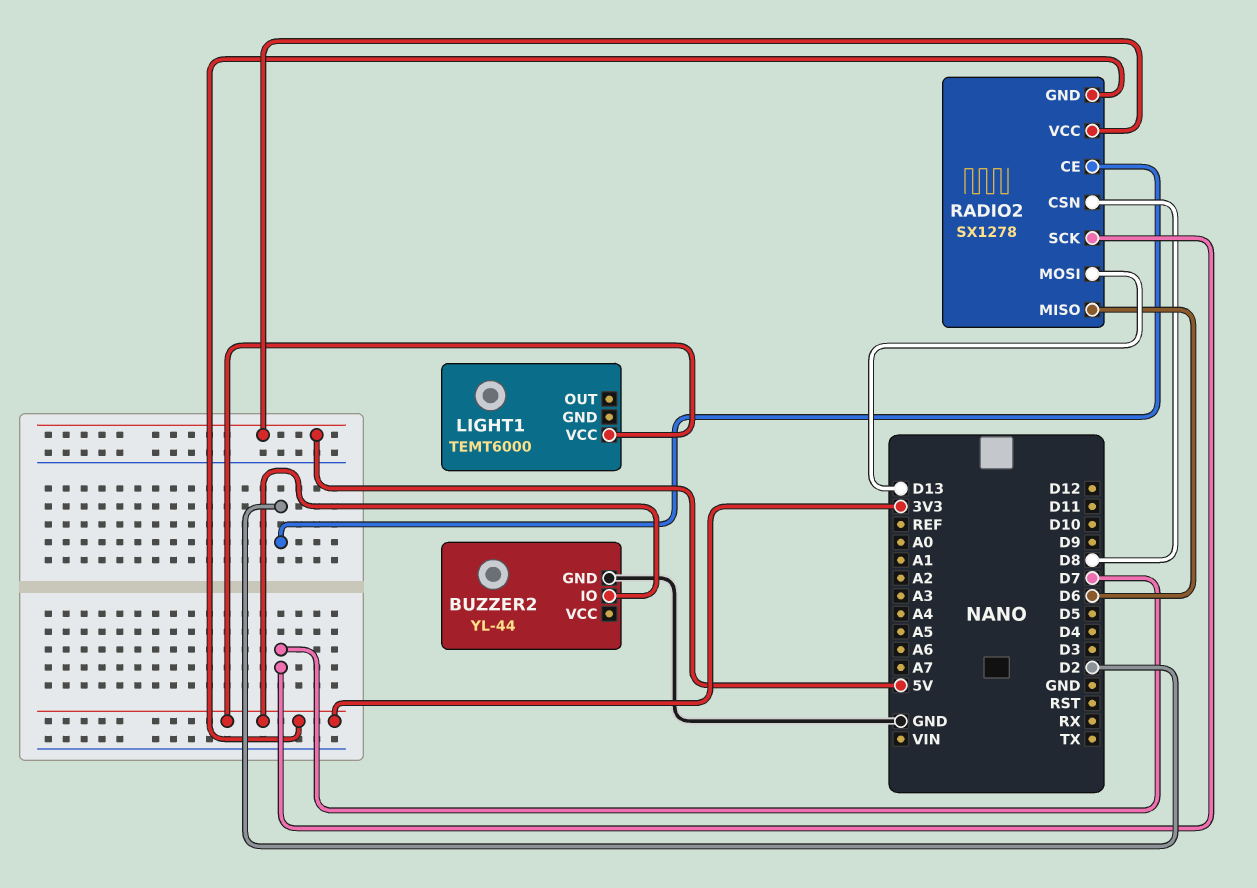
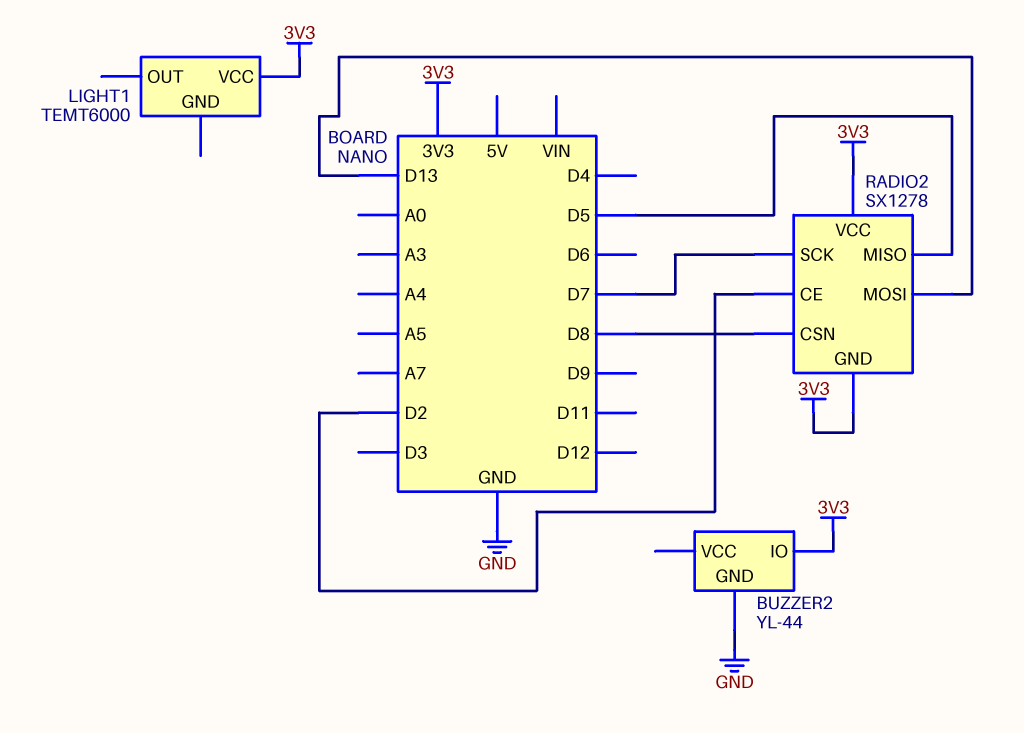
RADIO2 pin MISO: D6 -> D5
RADIO2 pin VCC: 5V -> 3V3

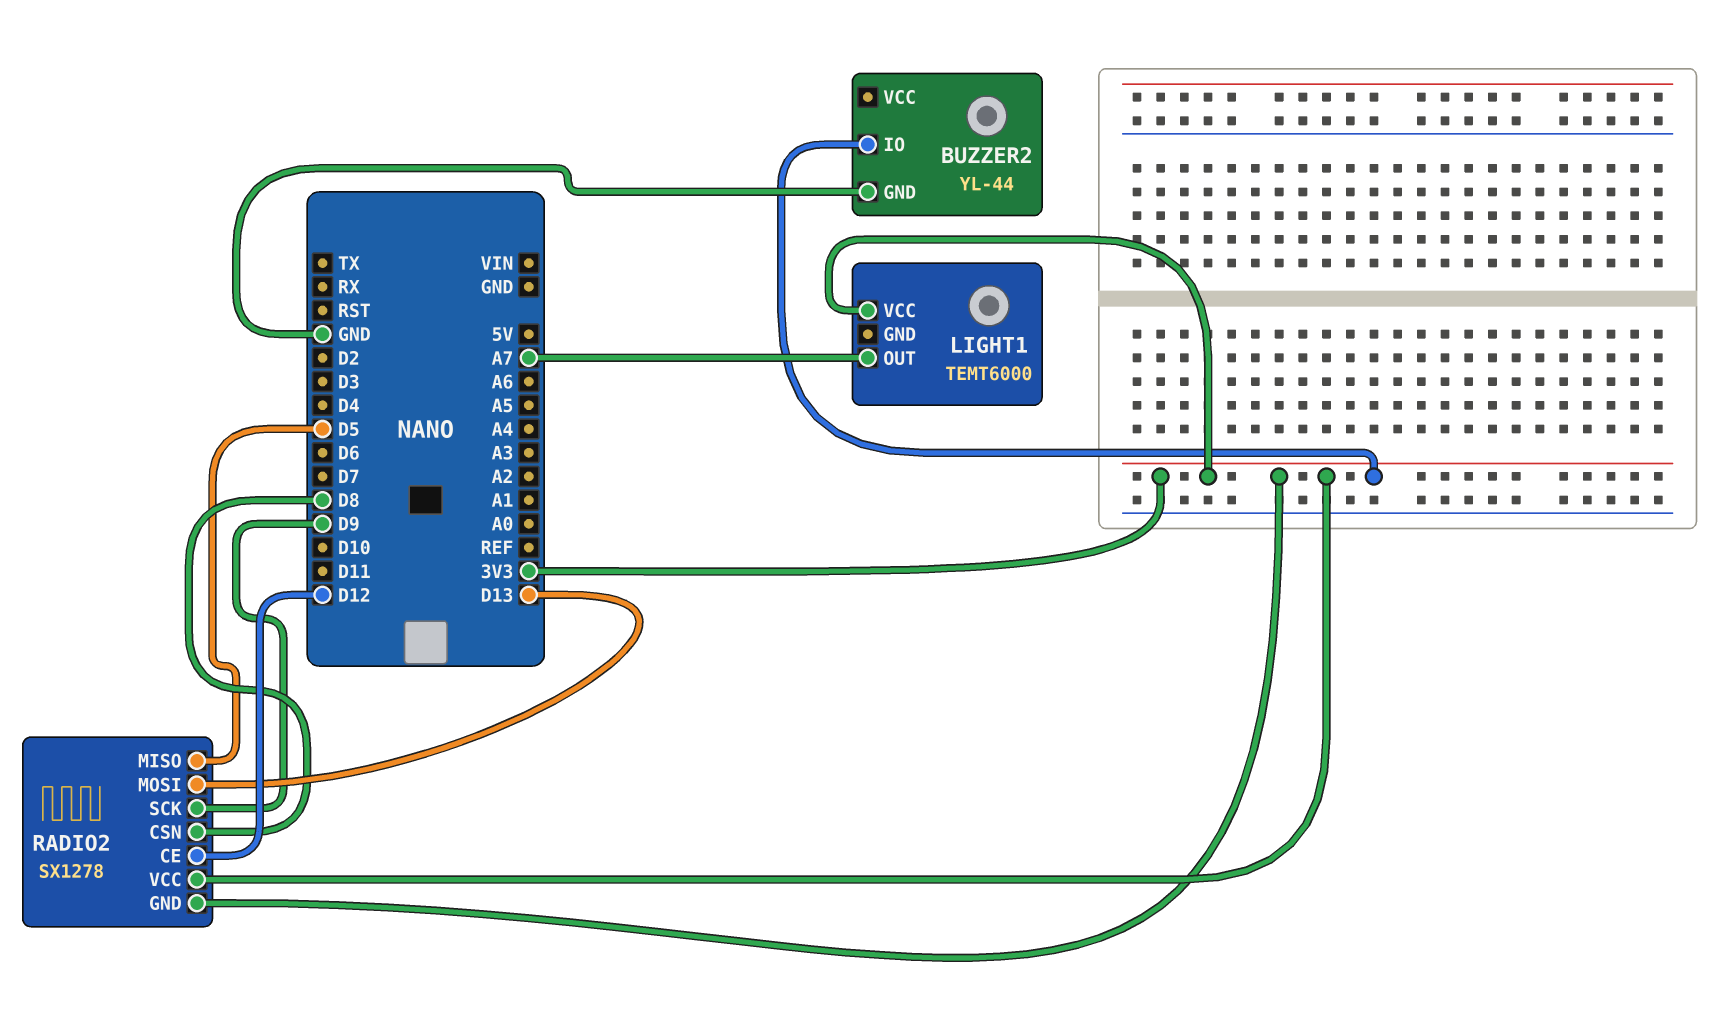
LIGHT1 pin OUT: none -> A7
RADIO2 pin CE: D2 -> D12
RADIO2 pin SCK: D7 -> D9

